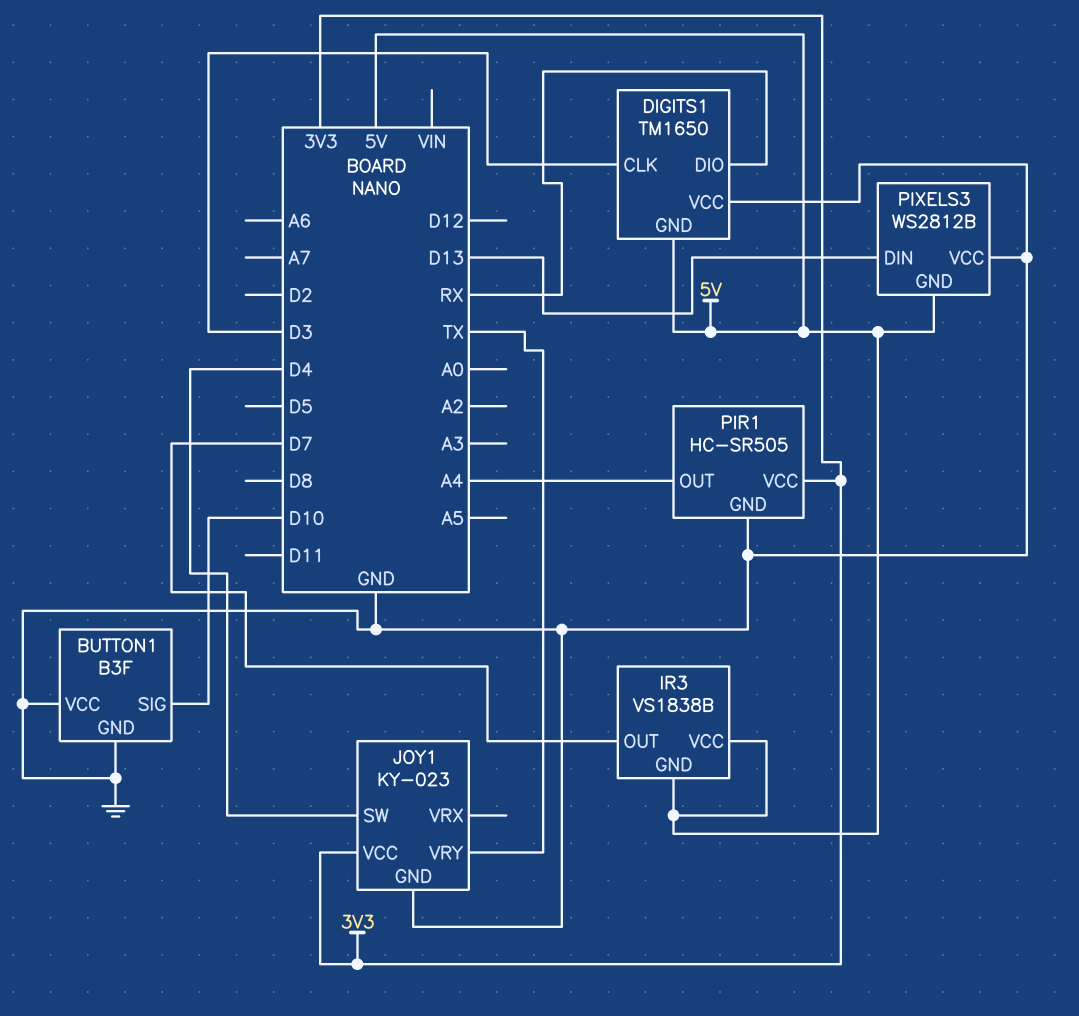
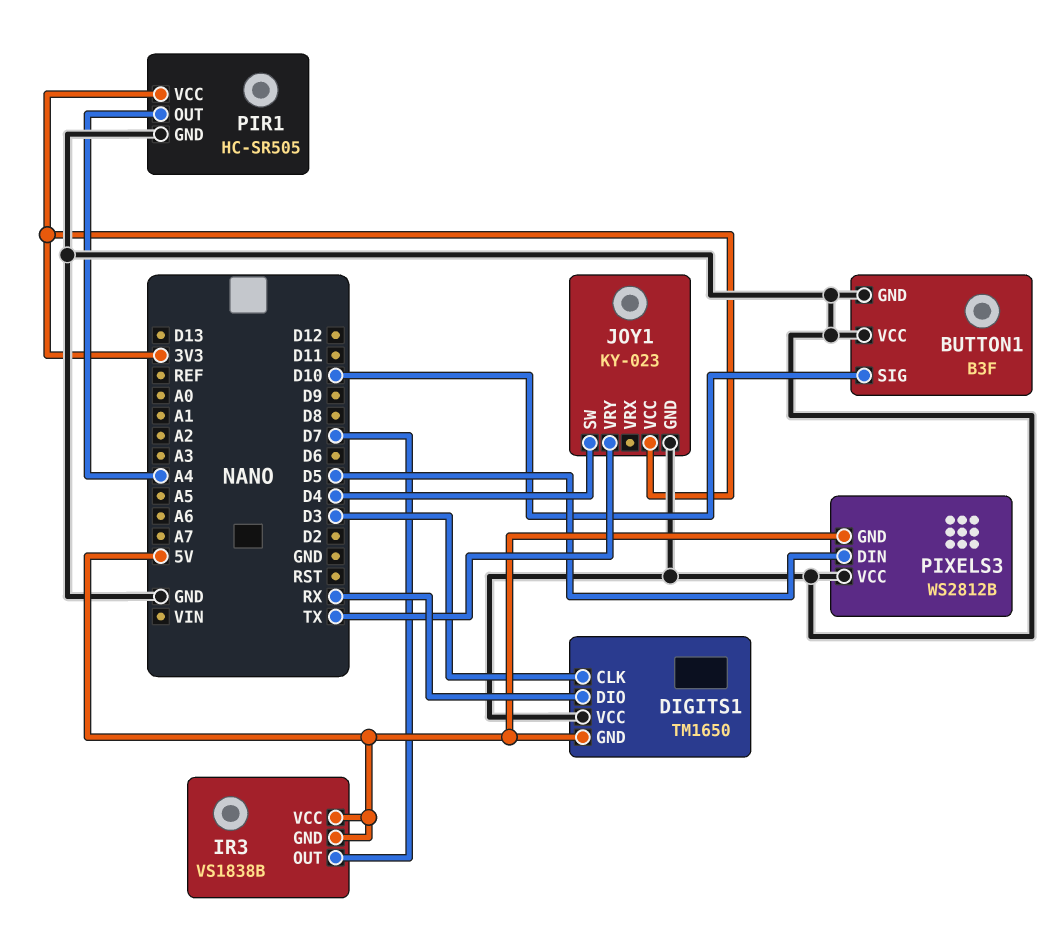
PIXELS3 pin DIN: D13 -> D5

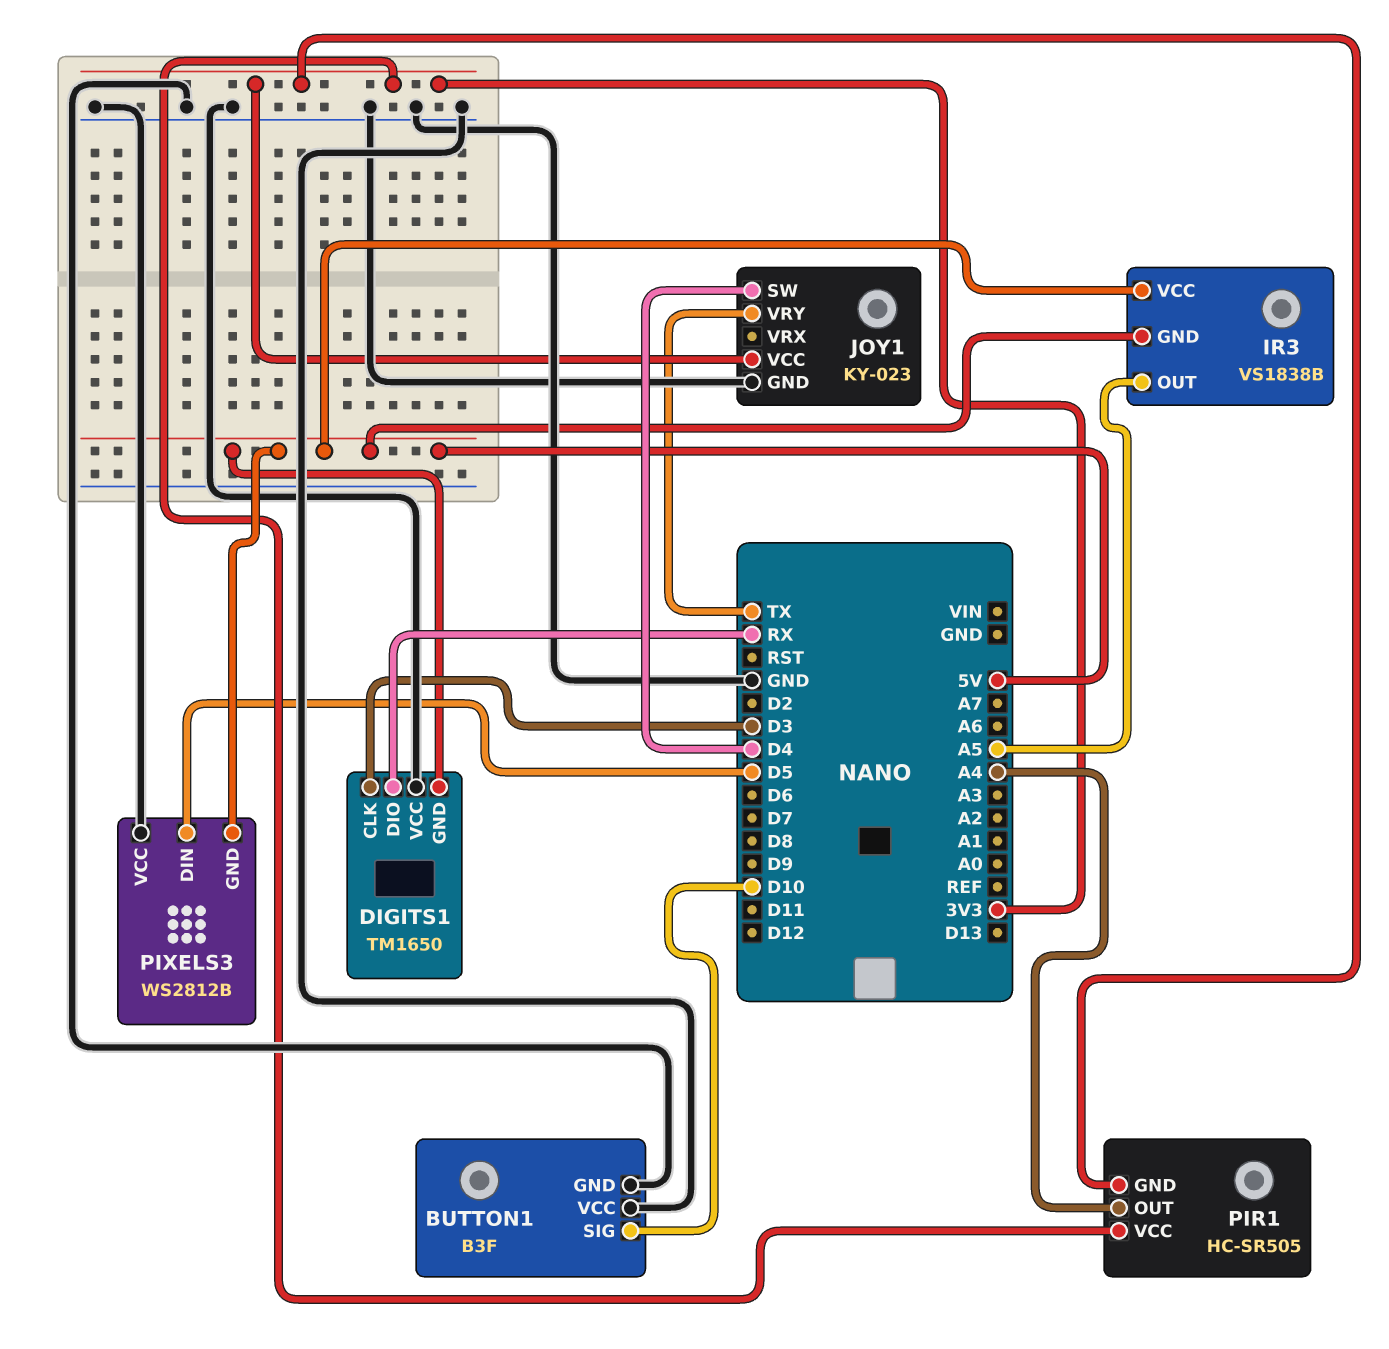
IR3 pin OUT: D7 -> A5
PIR1 pin GND: GND -> 3V3

